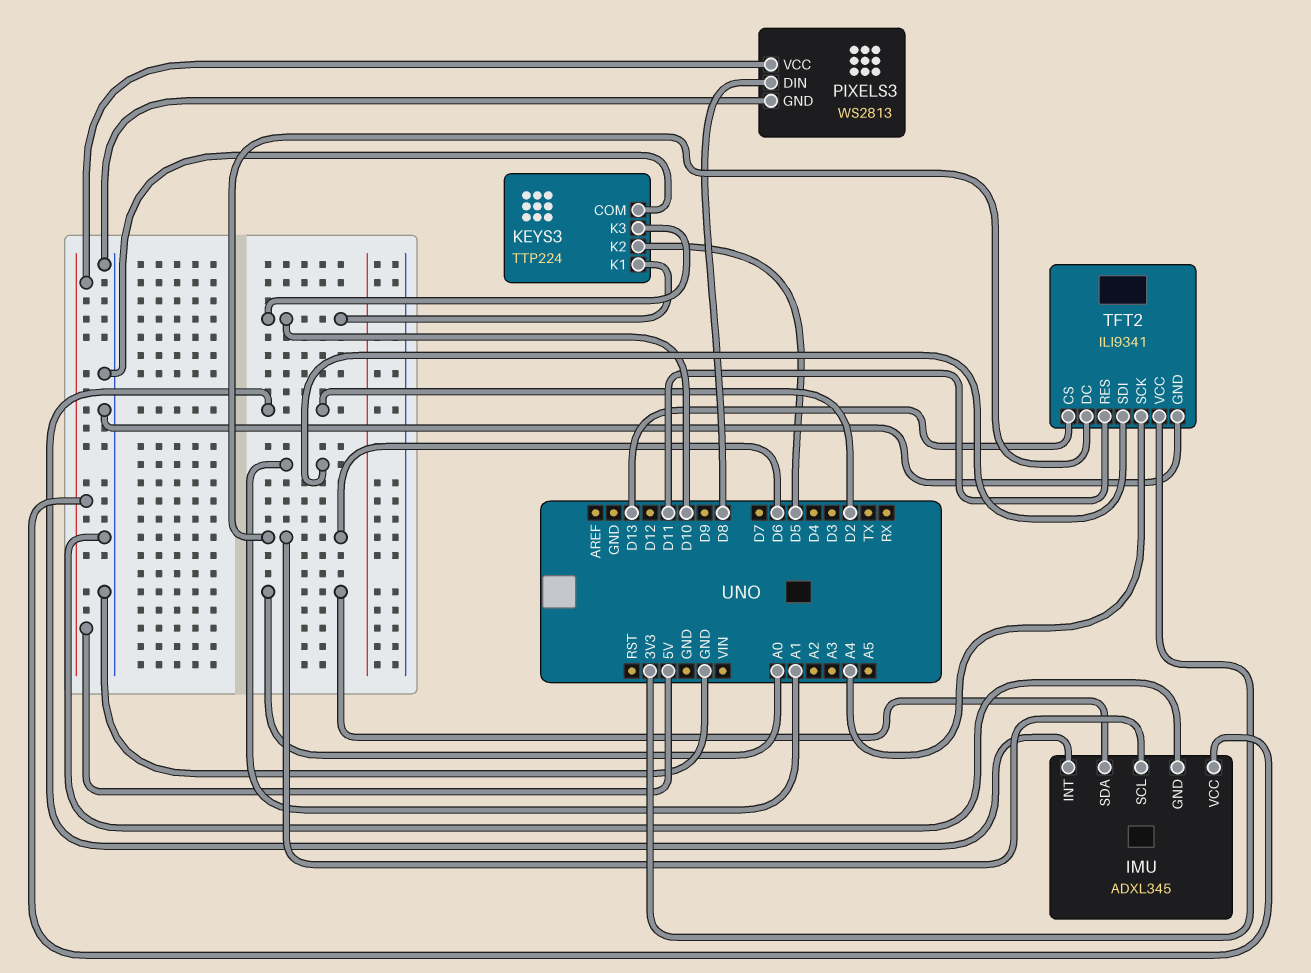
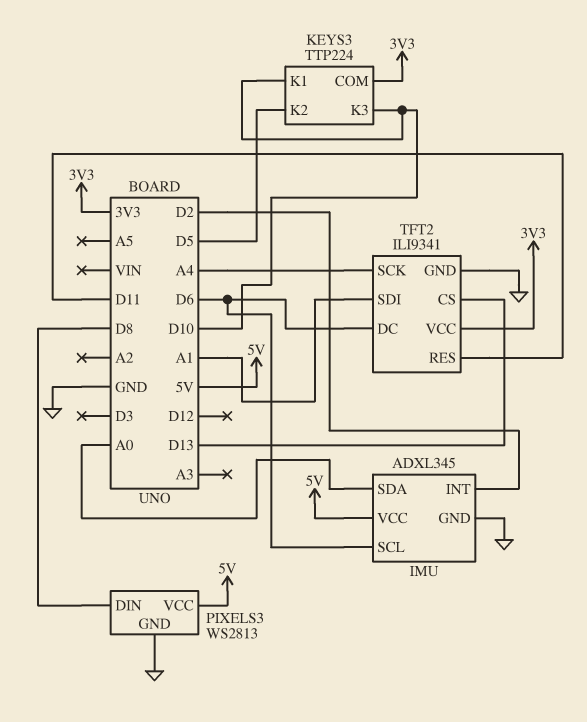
KEYS3 pin COM: GND -> 3V3

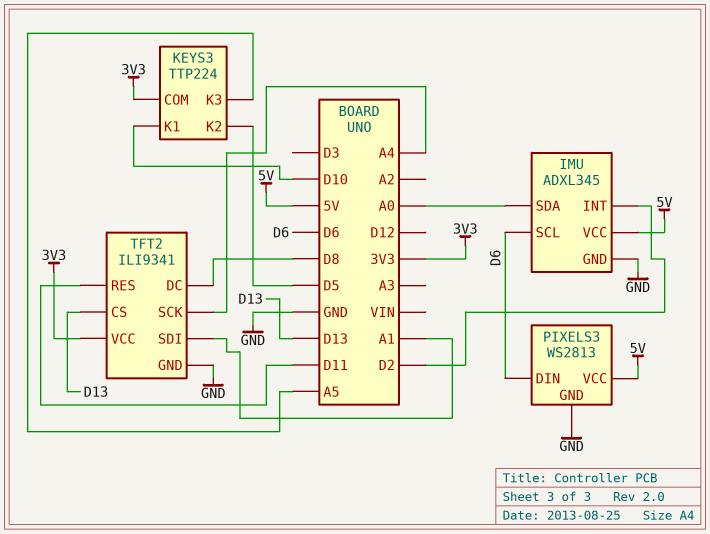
KEYS3 pin K3: D10 -> A5
PIXELS3 pin DIN: D8 -> D6
TFT2 pin DC: D6 -> D8

